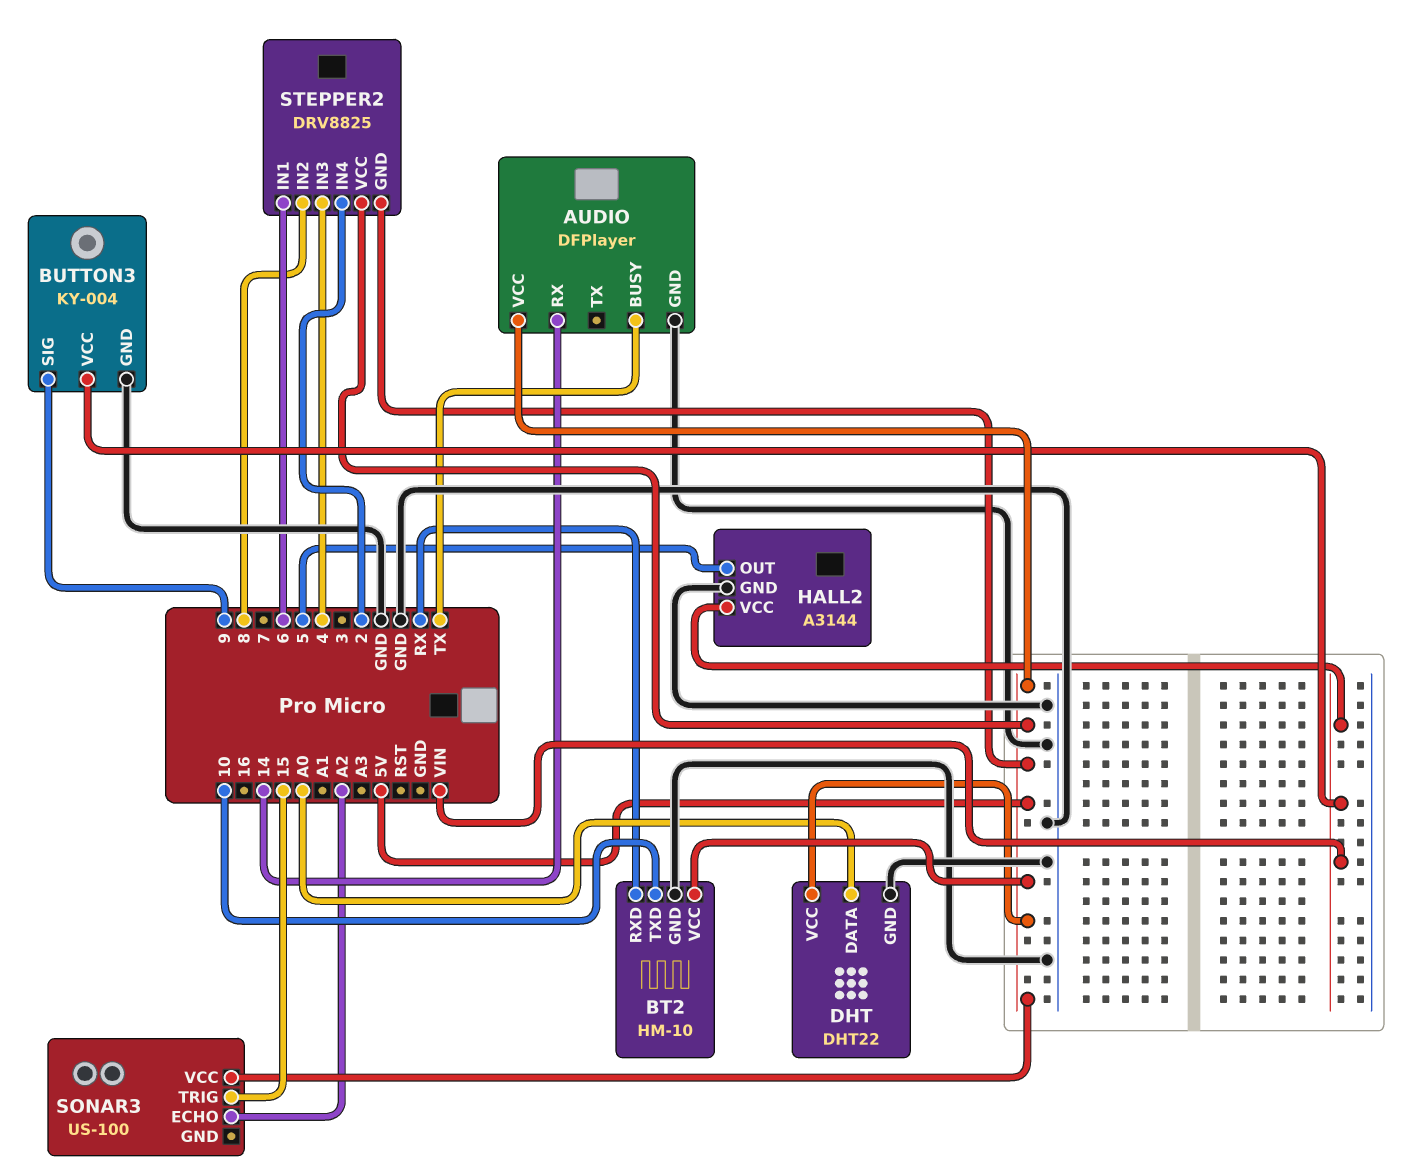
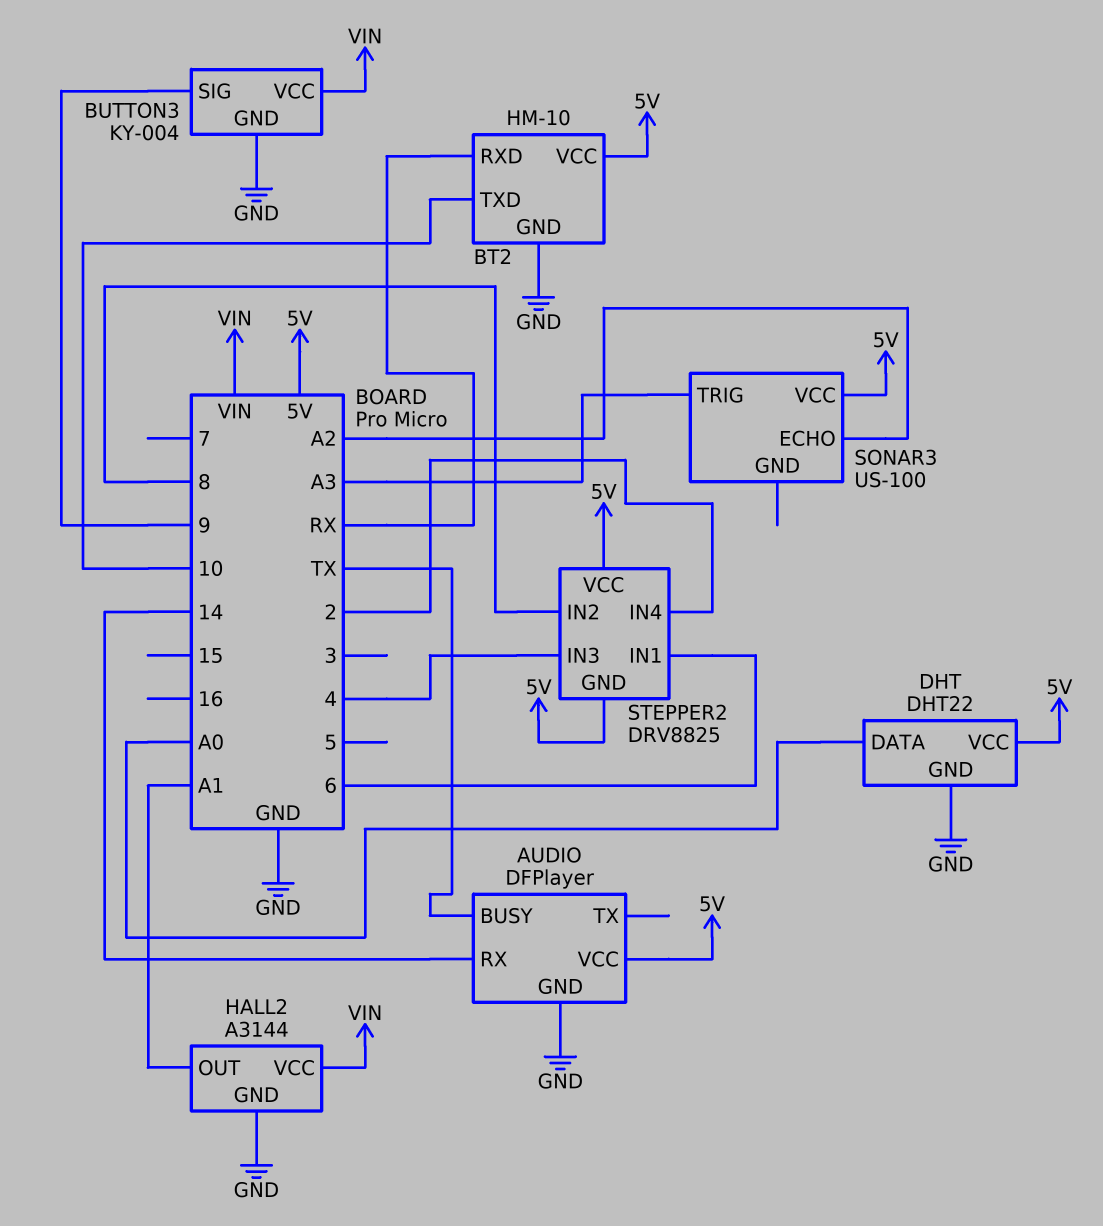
HALL2 pin OUT: 5 -> A1
SONAR3 pin TRIG: 15 -> A3

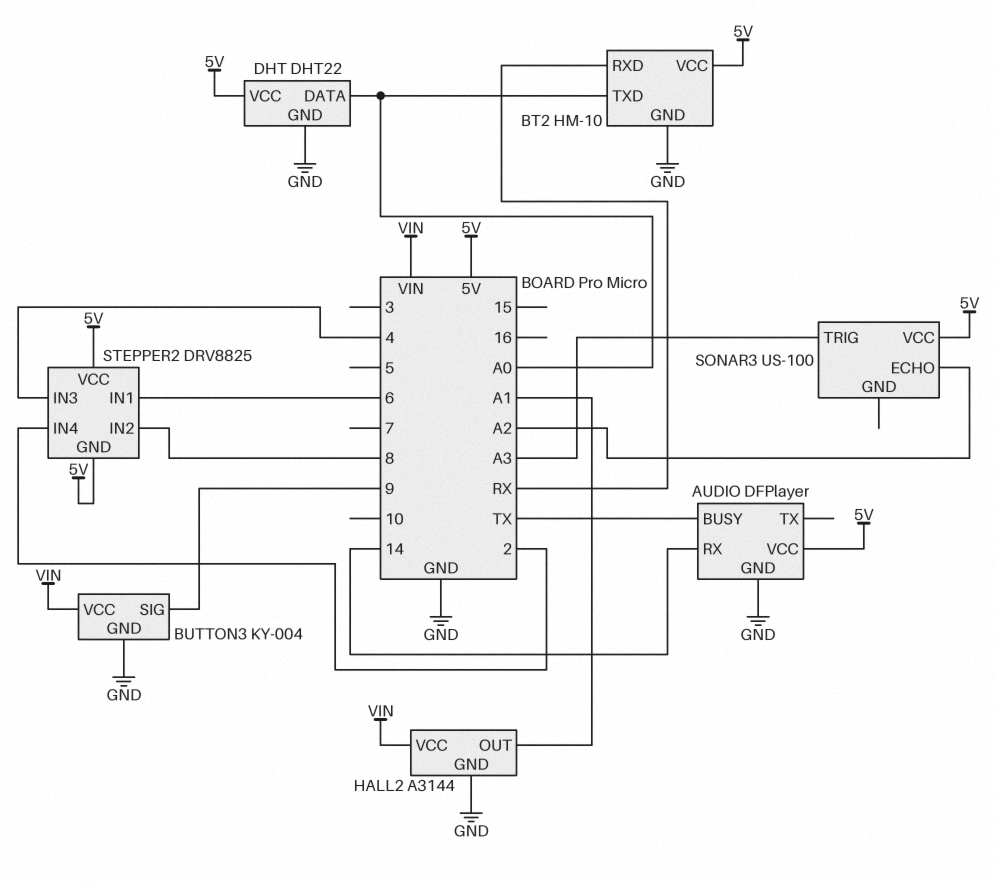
BT2 pin TXD: 10 -> A0

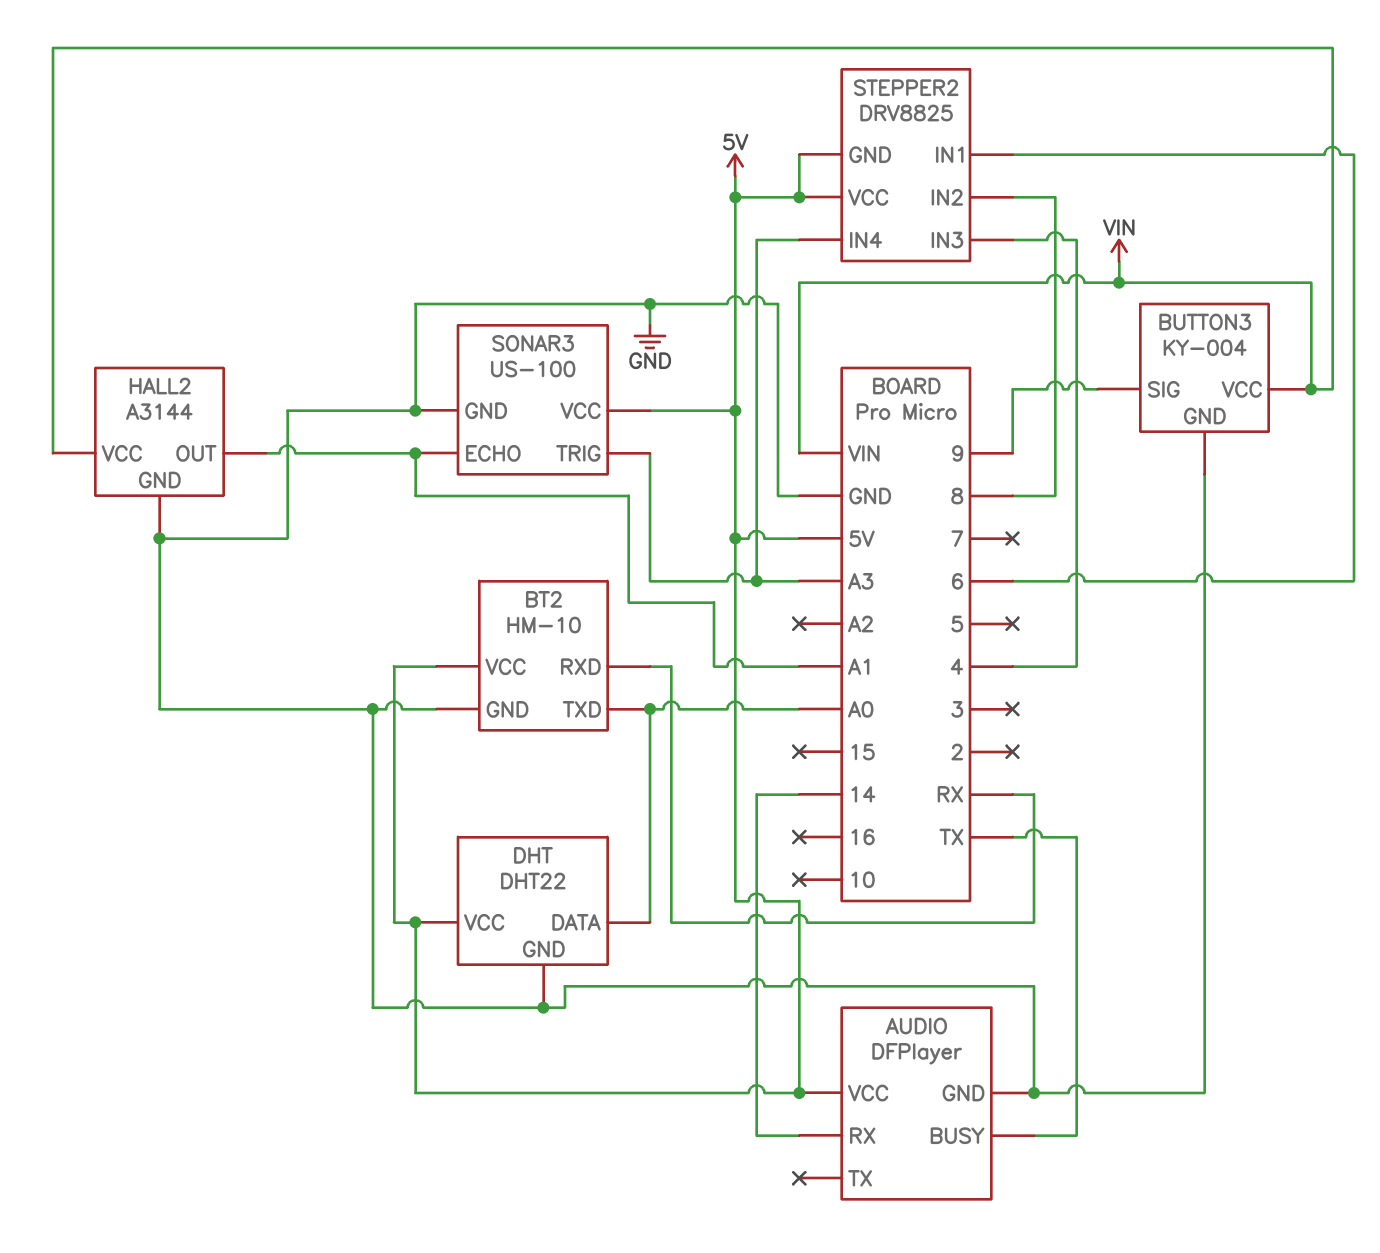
SONAR3 pin ECHO: A2 -> A1
SONAR3 pin GND: none -> GND
STEPPER2 pin IN4: 2 -> A3

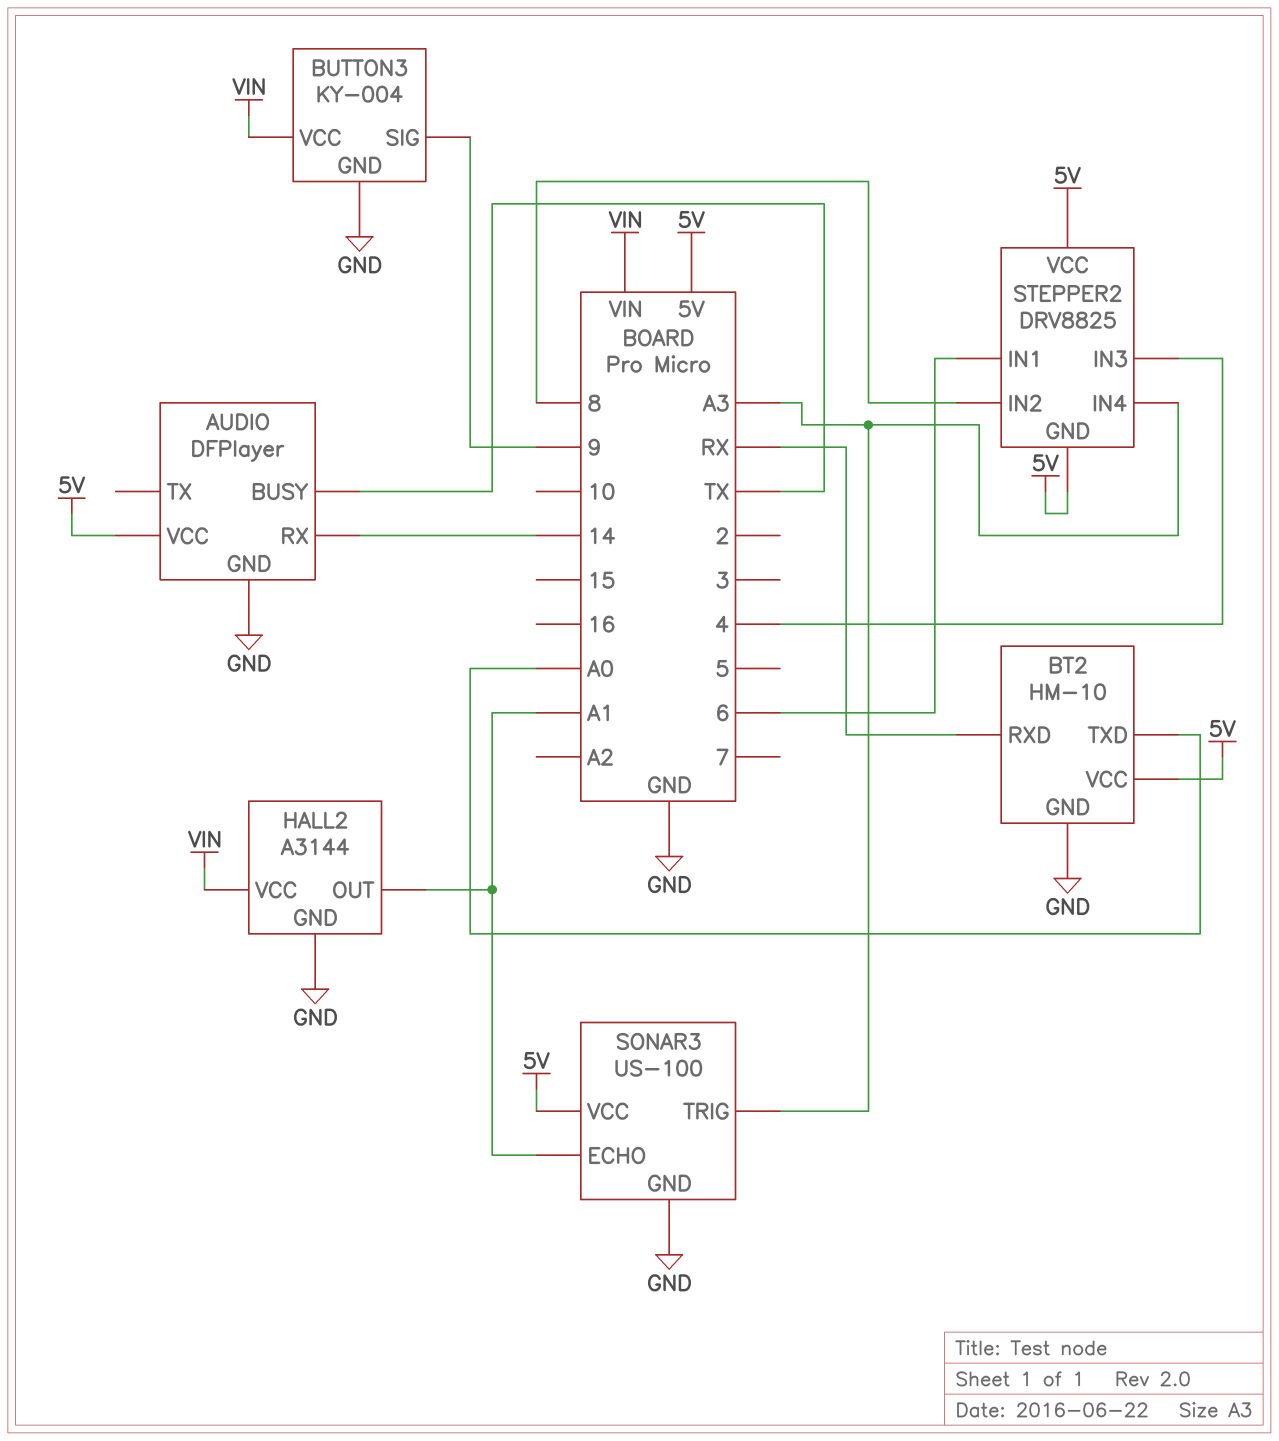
DHT: DHT22 -> none
DHT pin DATA: A0 -> none
DHT pin GND: GND -> none
DHT pin VCC: 5V -> none

